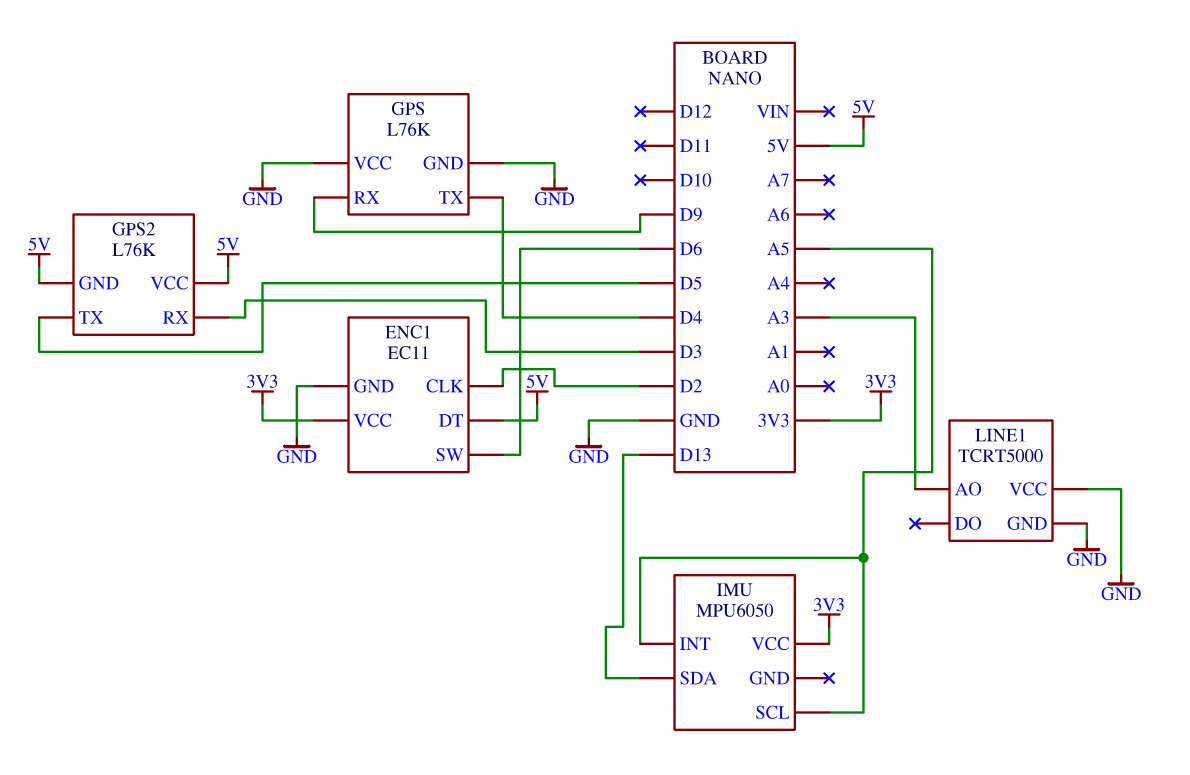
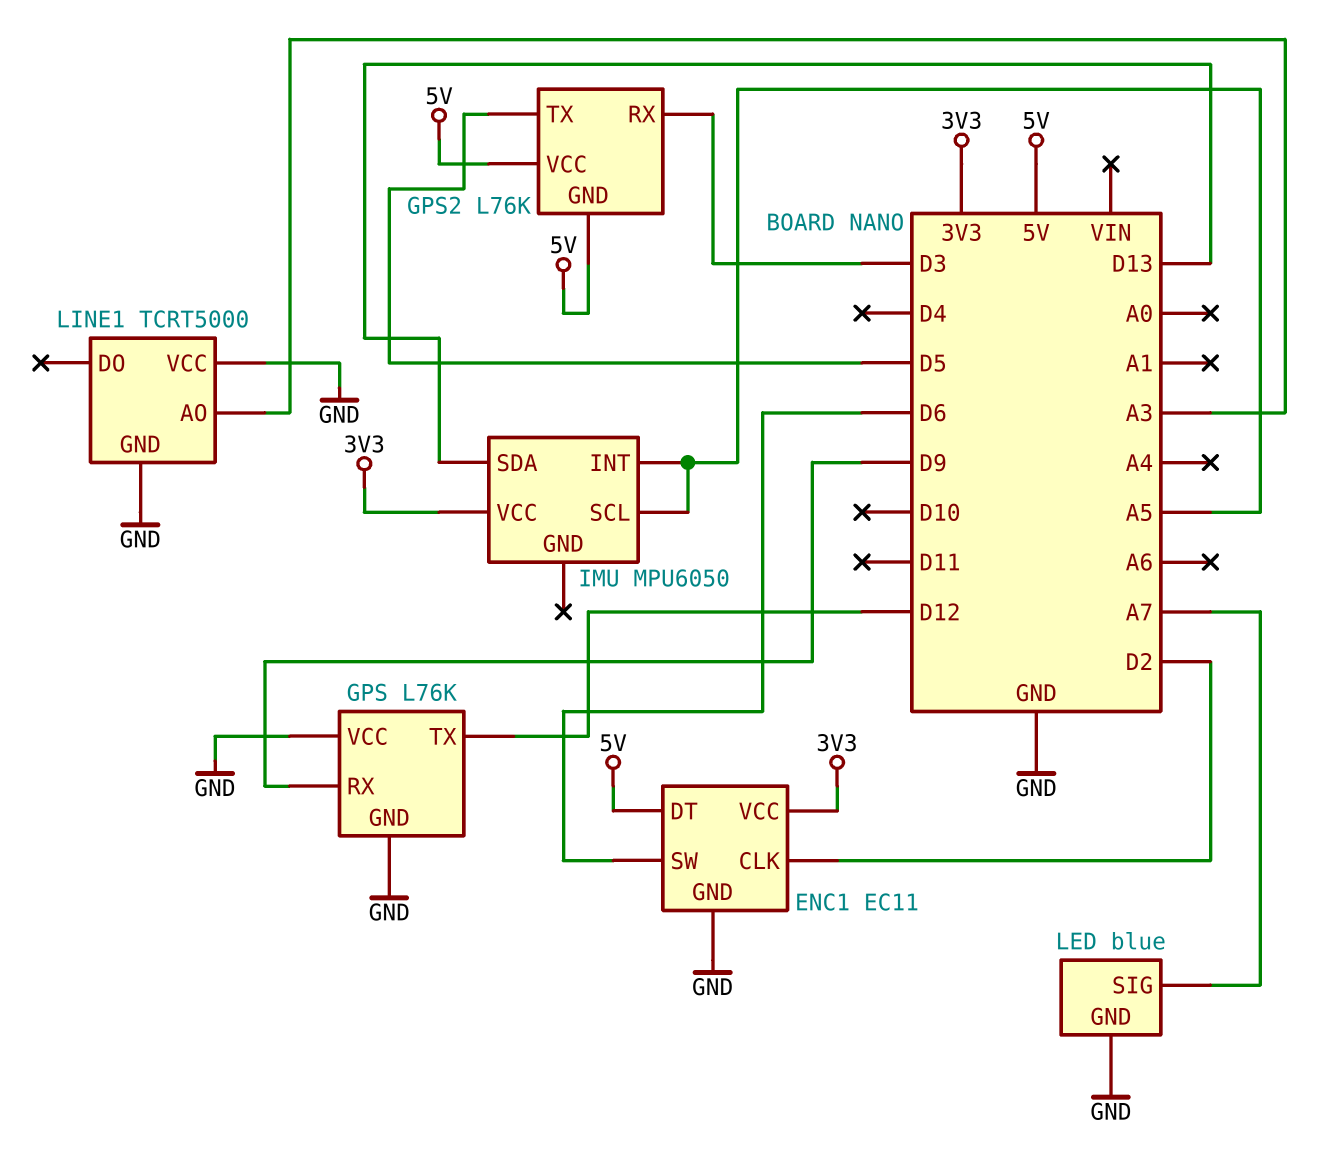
GPS pin TX: D4 -> D12
LED: none -> blue
LED pin GND: none -> GND
LED pin SIG: none -> A7

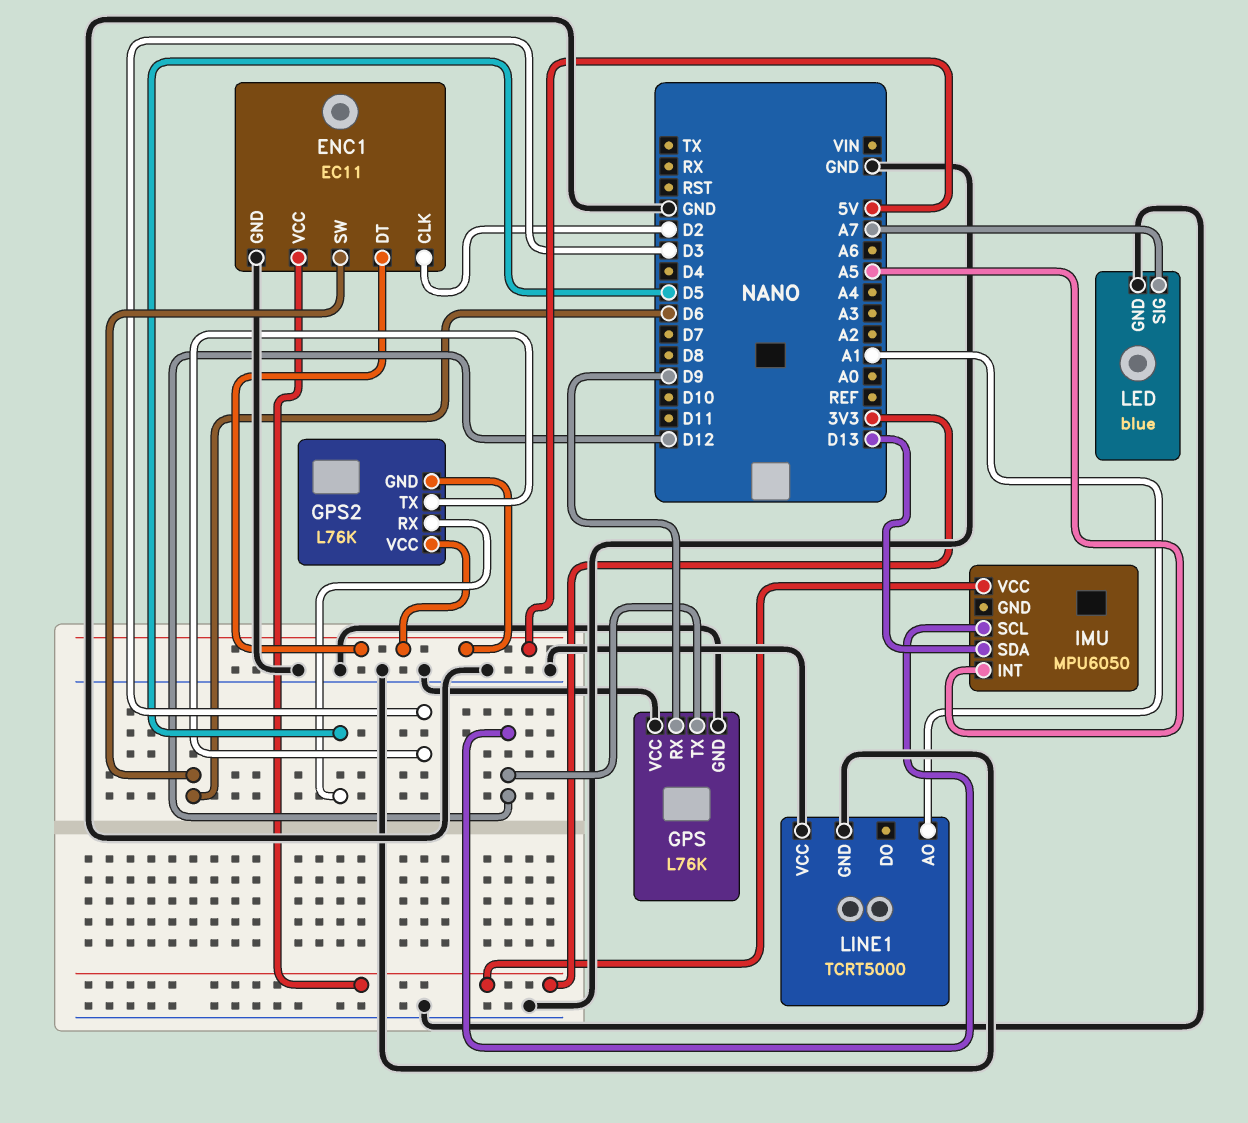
GPS2 pin RX: D3 -> D5
GPS2 pin TX: D5 -> D3
IMU pin SCL: A5 -> D12
LINE1 pin AO: A3 -> A1

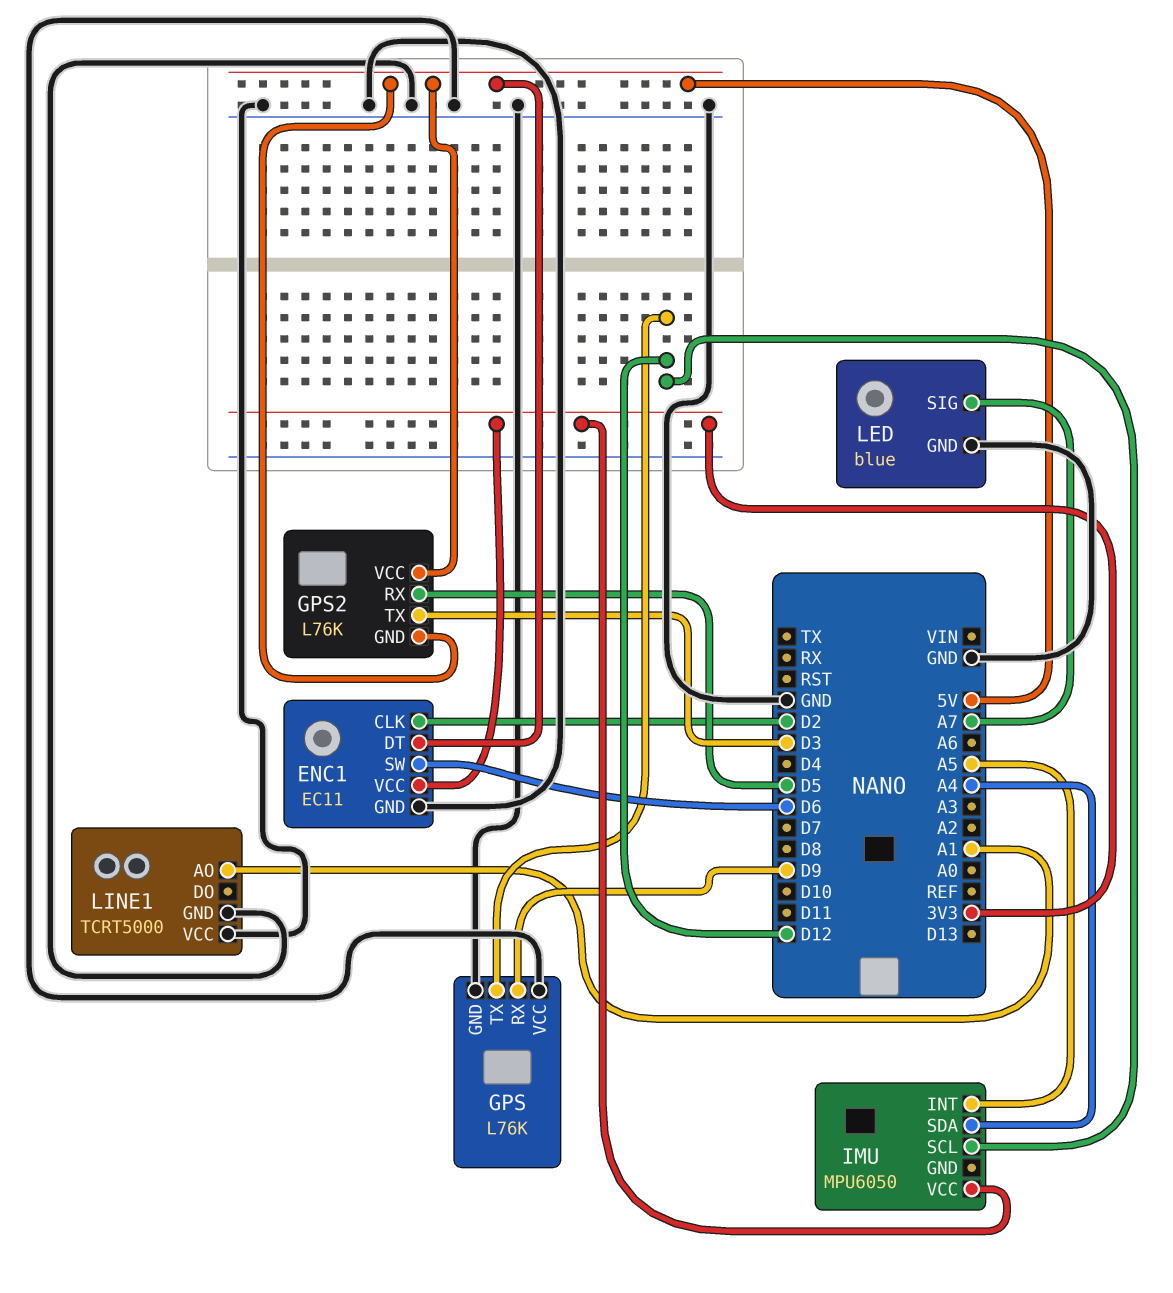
IMU pin SDA: D13 -> A4

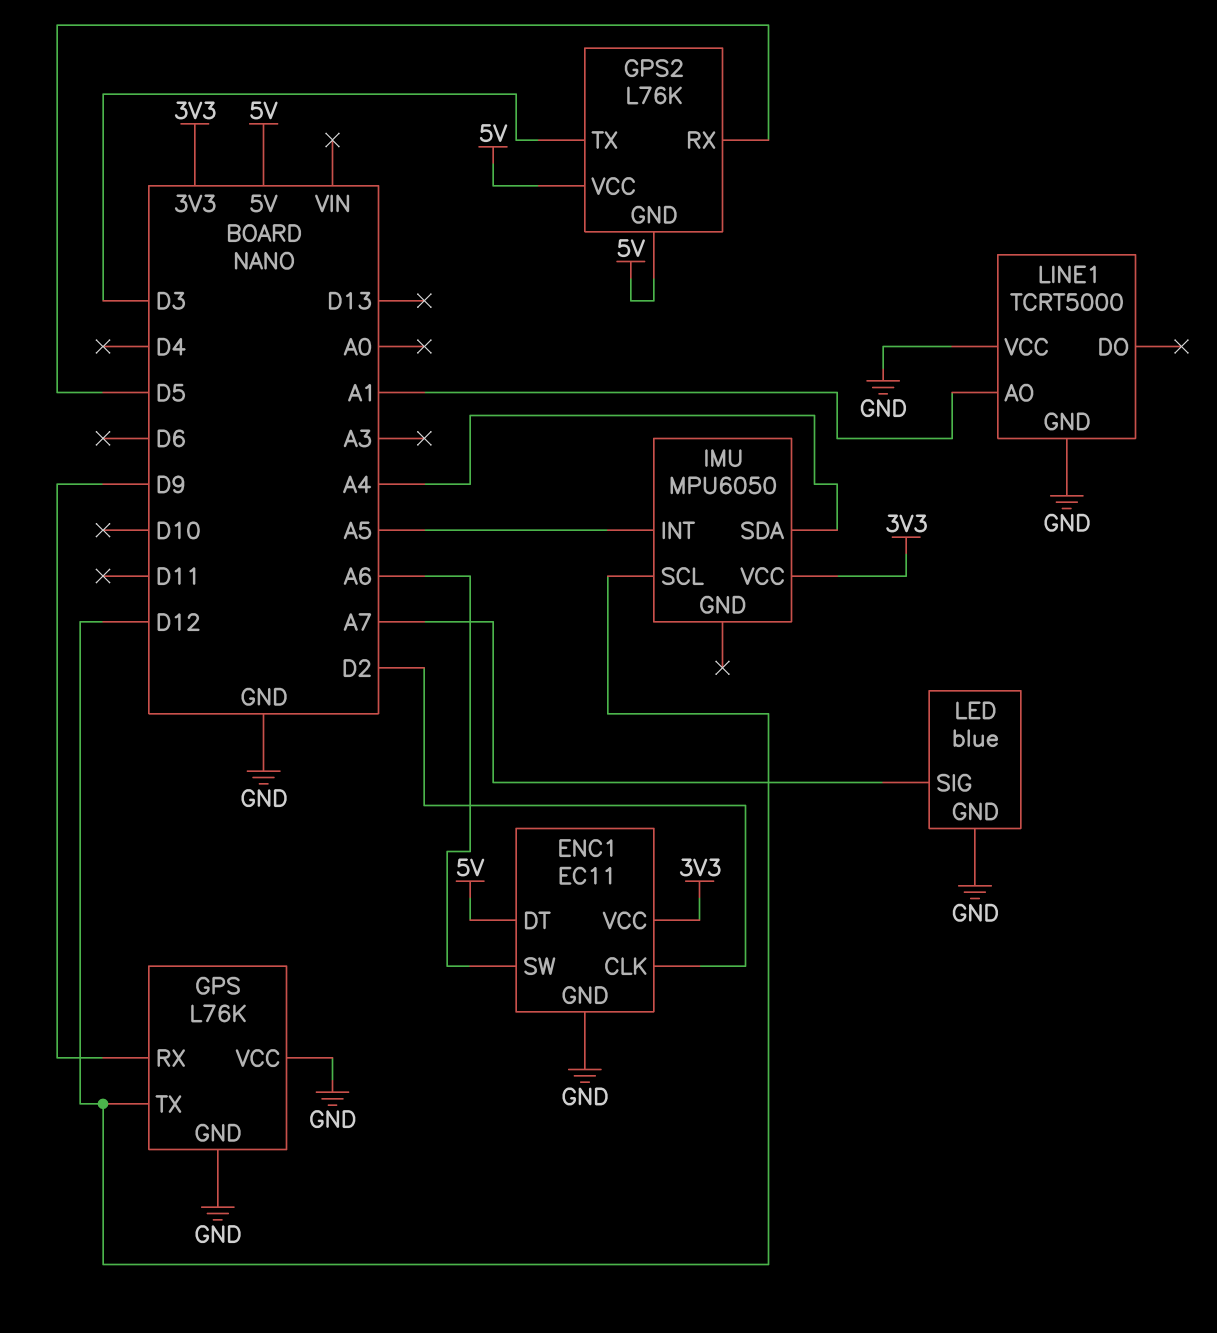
ENC1 pin SW: D6 -> A6

